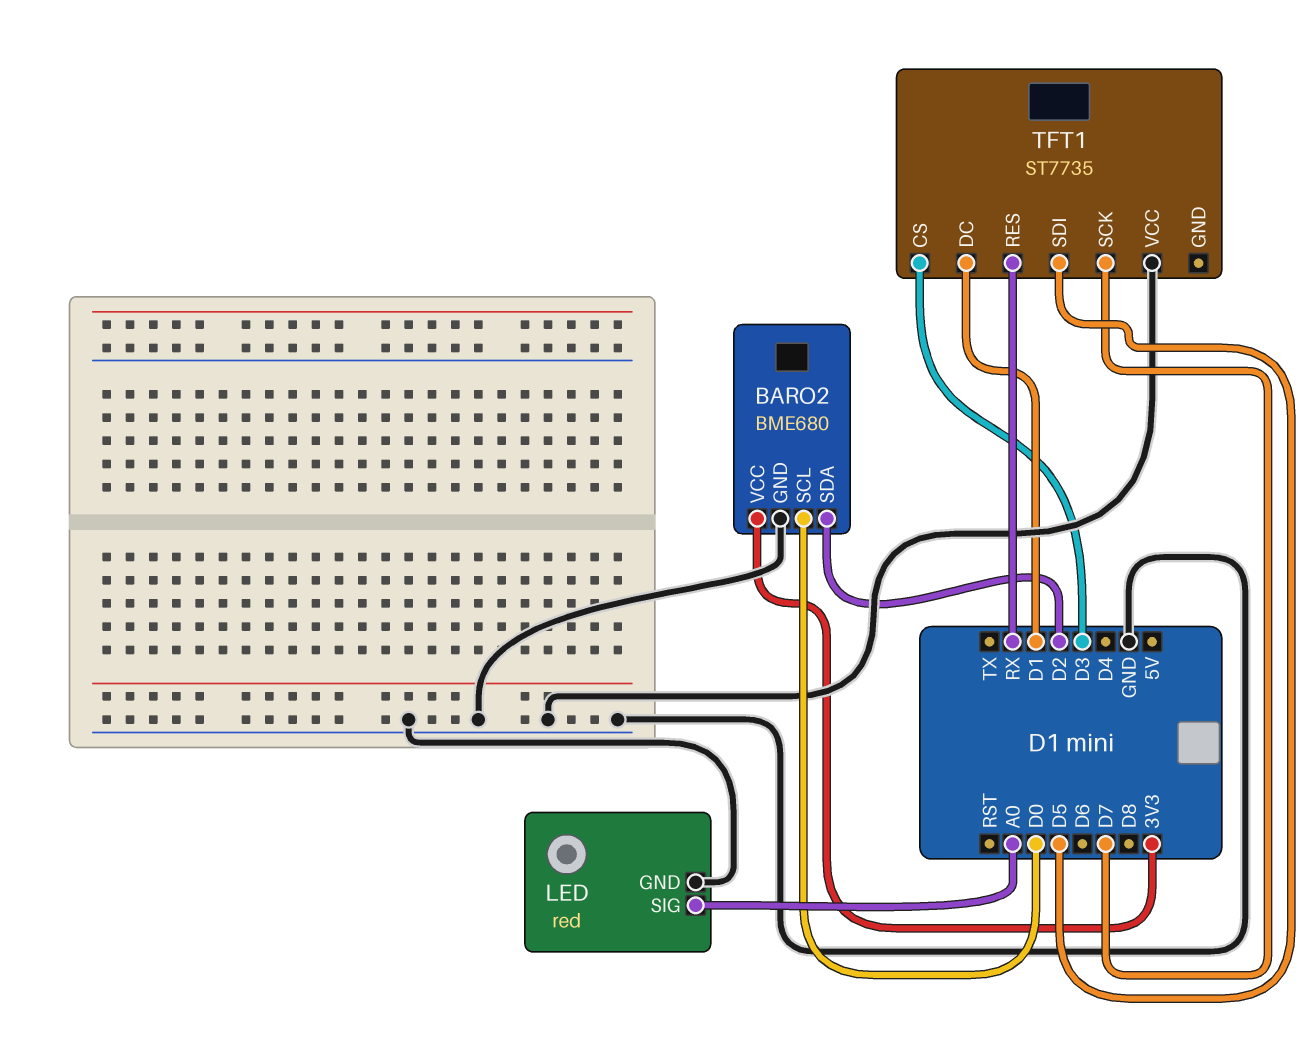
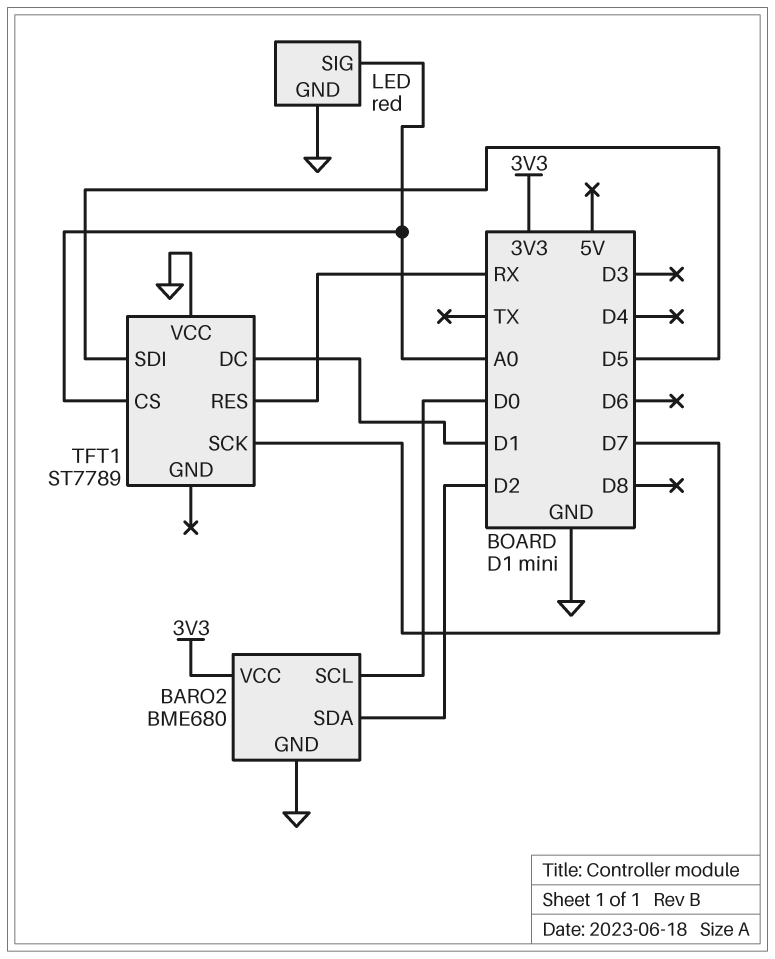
TFT1: ST7735 -> ST7789
TFT1 pin CS: D3 -> A0

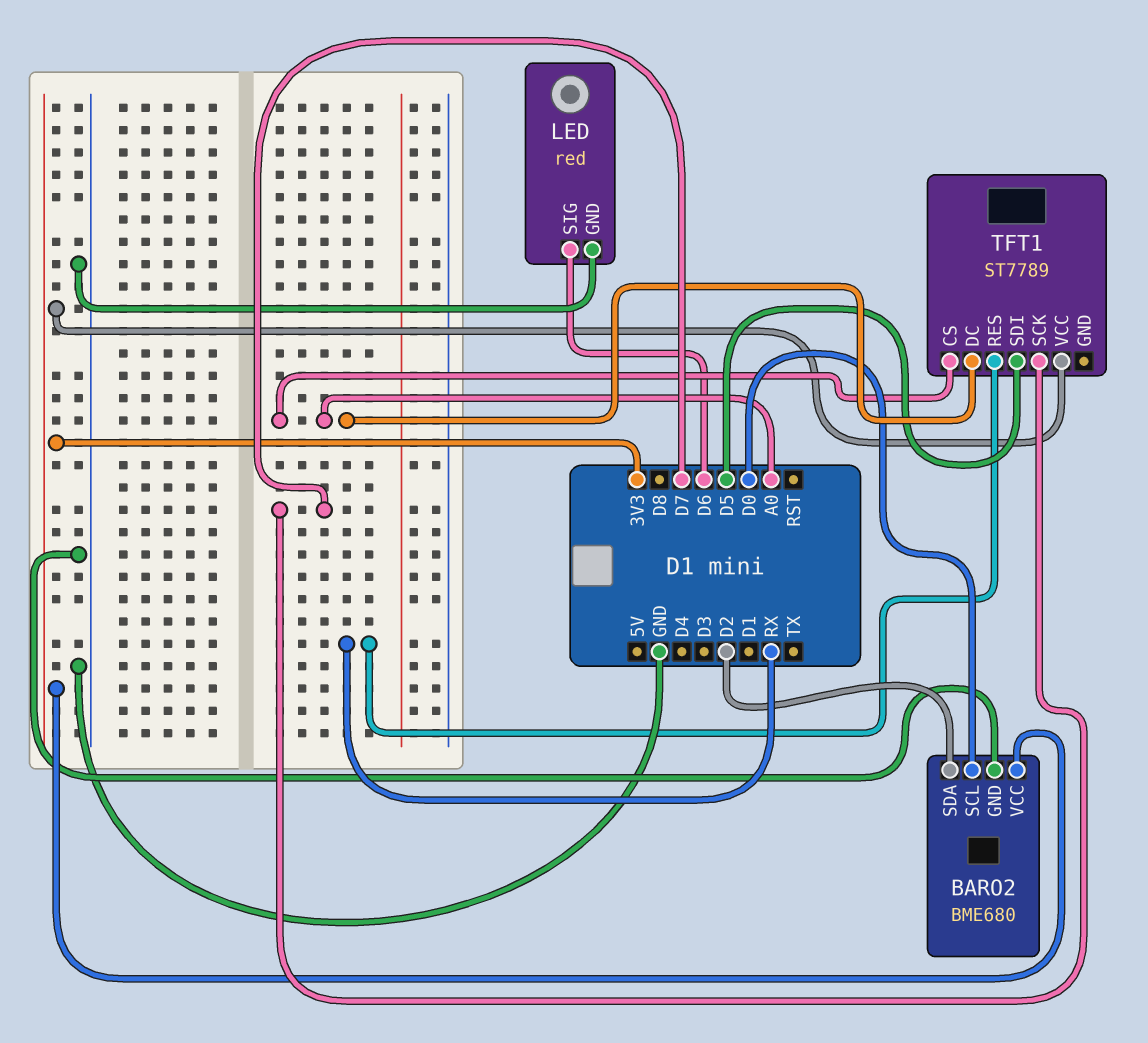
LED pin SIG: A0 -> D6
TFT1 pin DC: D1 -> A0
TFT1 pin VCC: GND -> 3V3

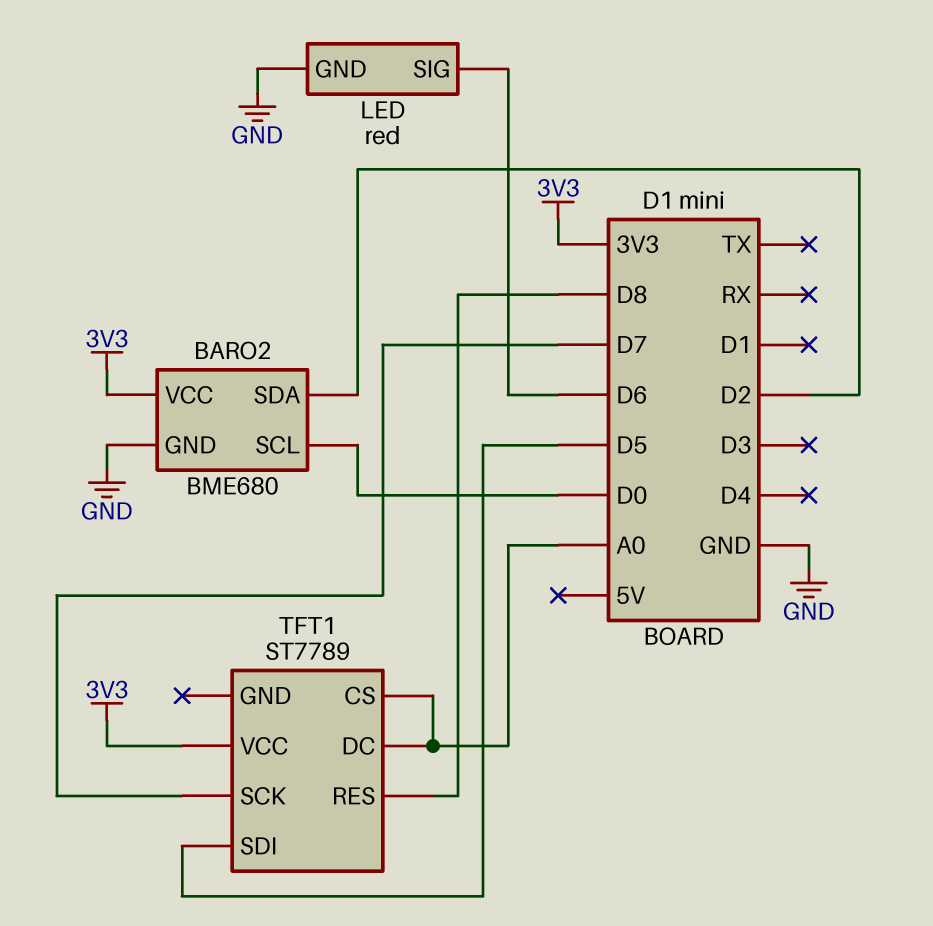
TFT1 pin RES: RX -> D8

